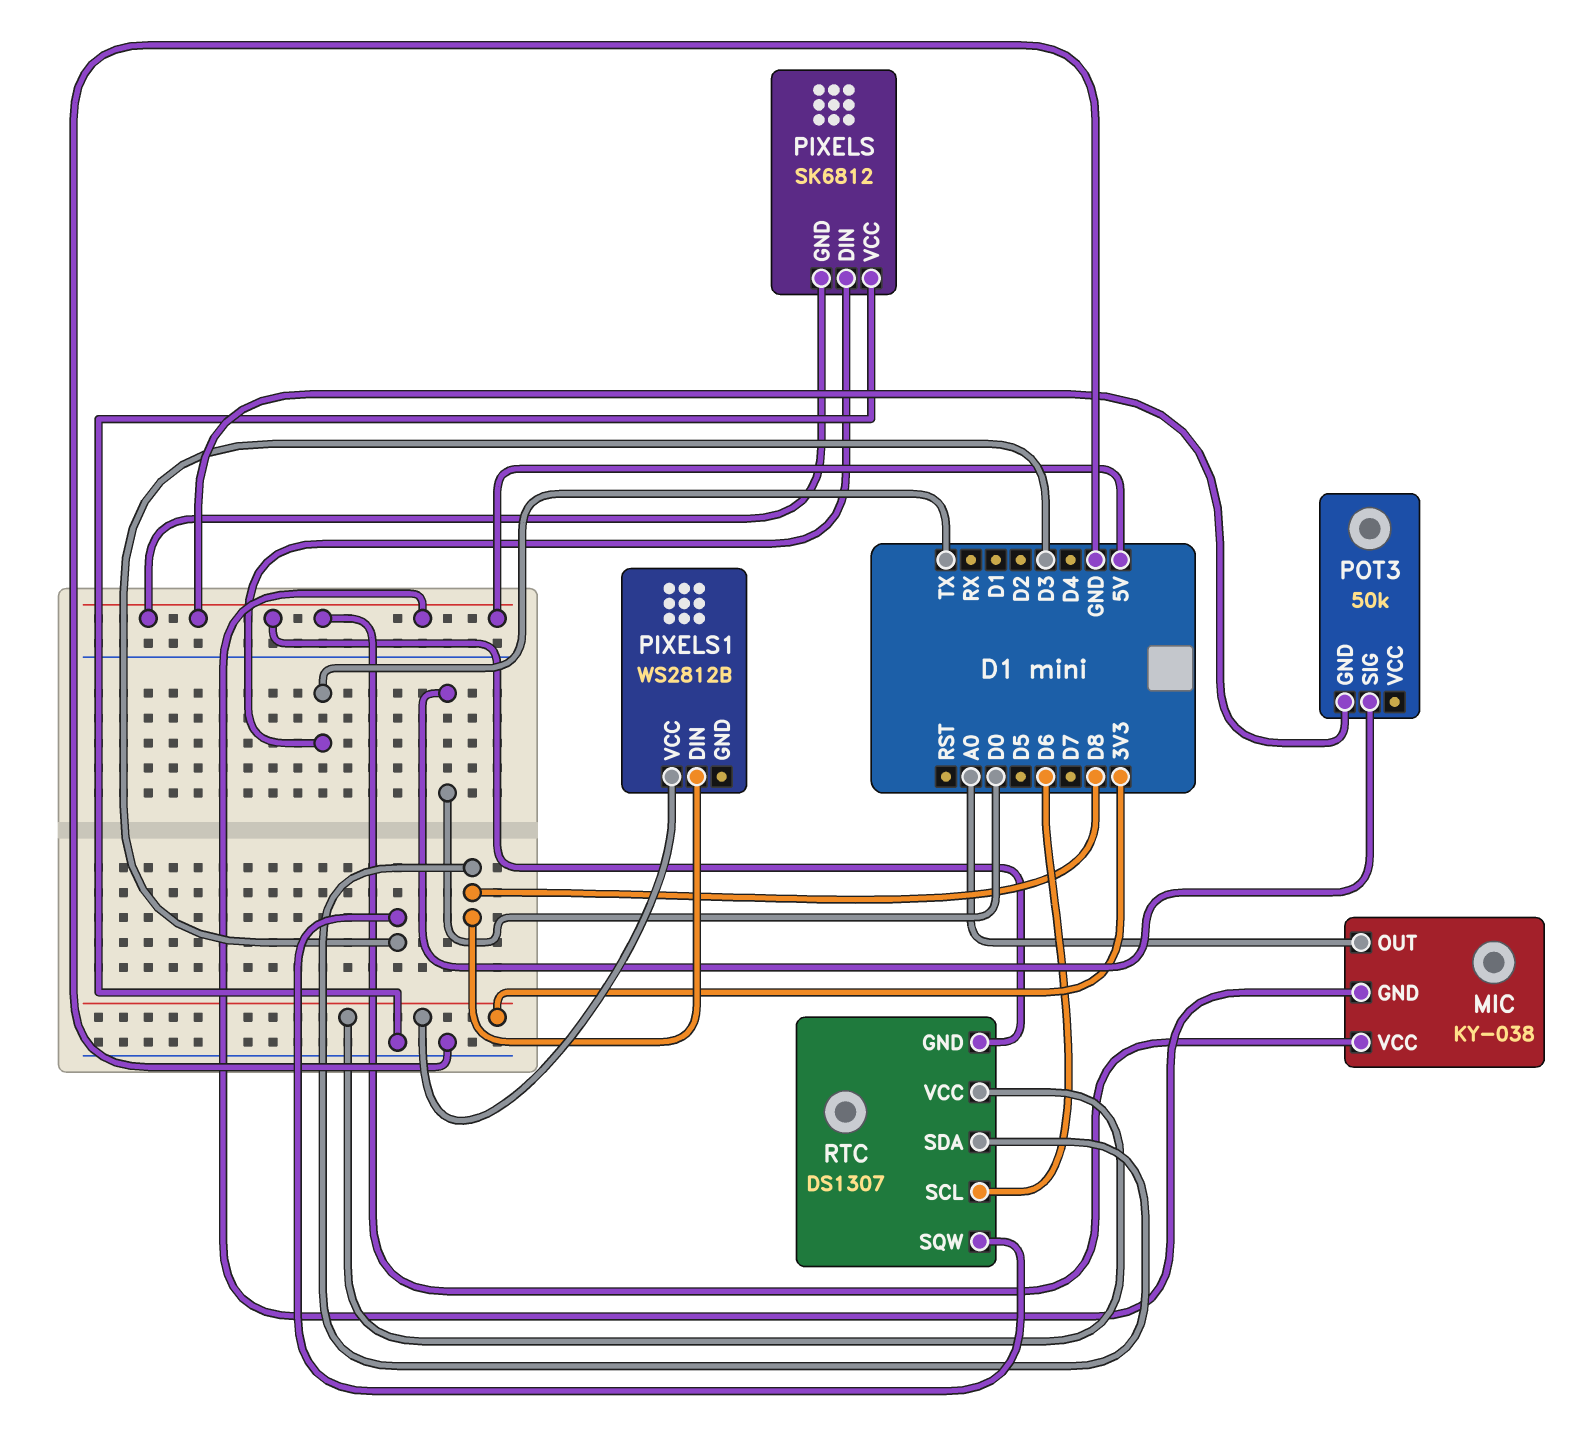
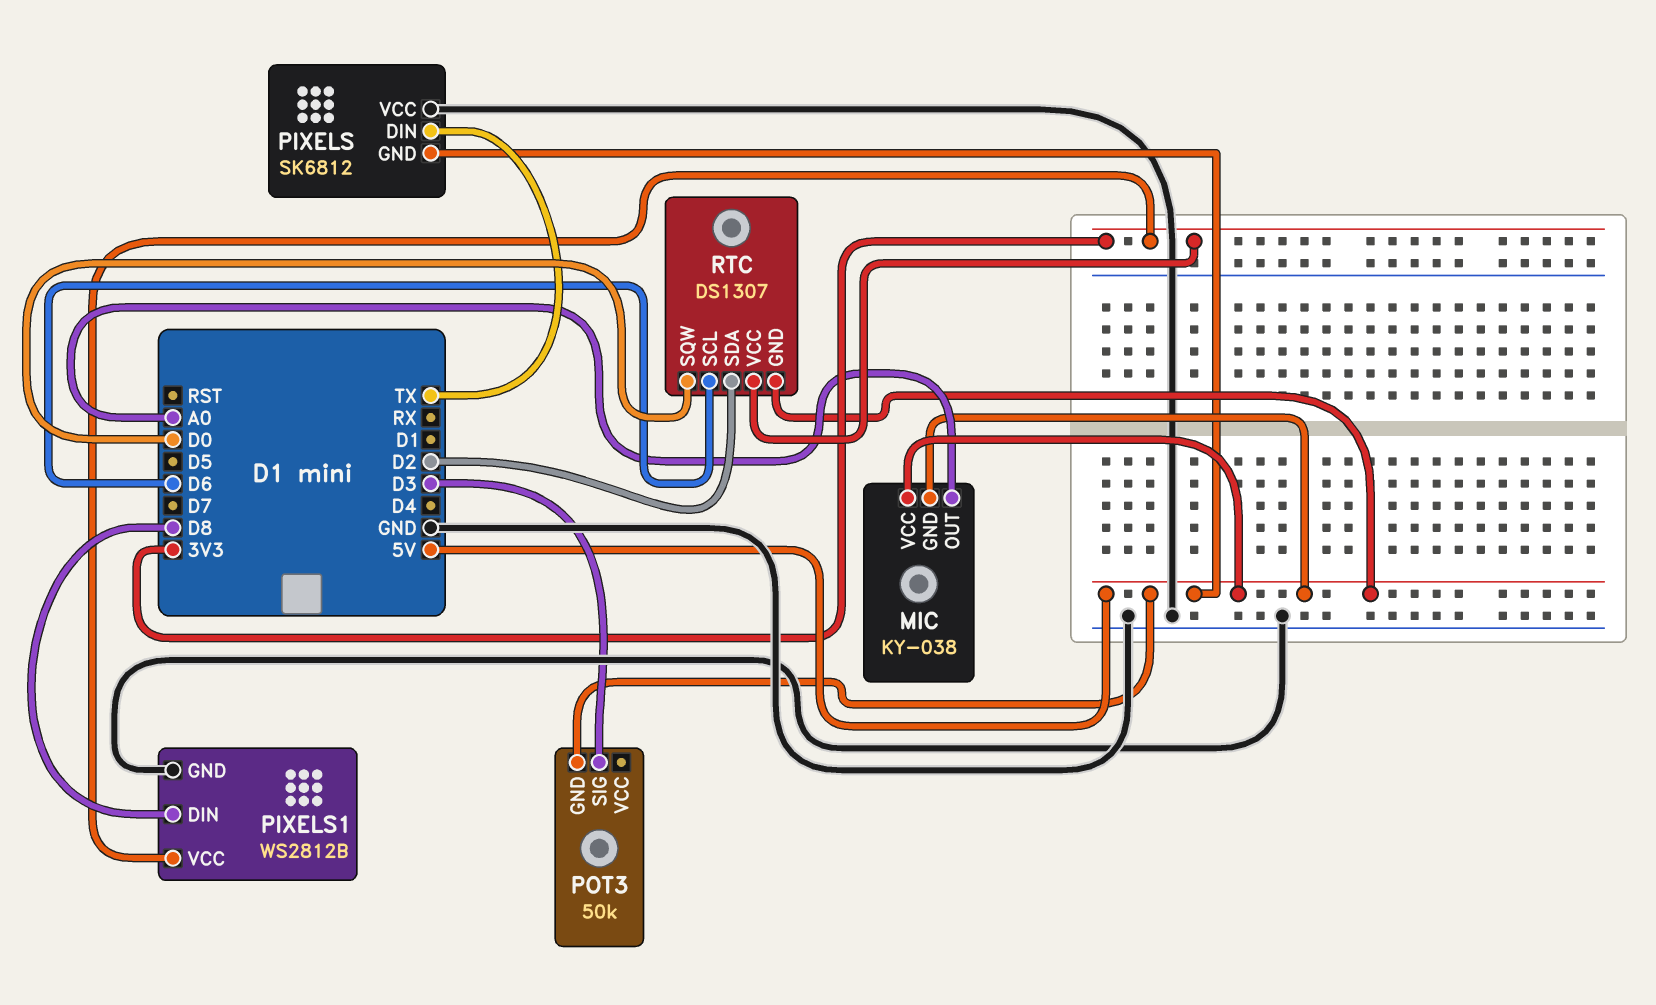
PIXELS1 pin GND: none -> GND
POT3 pin SIG: D0 -> D3
RTC pin SDA: D8 -> D2
RTC pin SQW: D3 -> D0

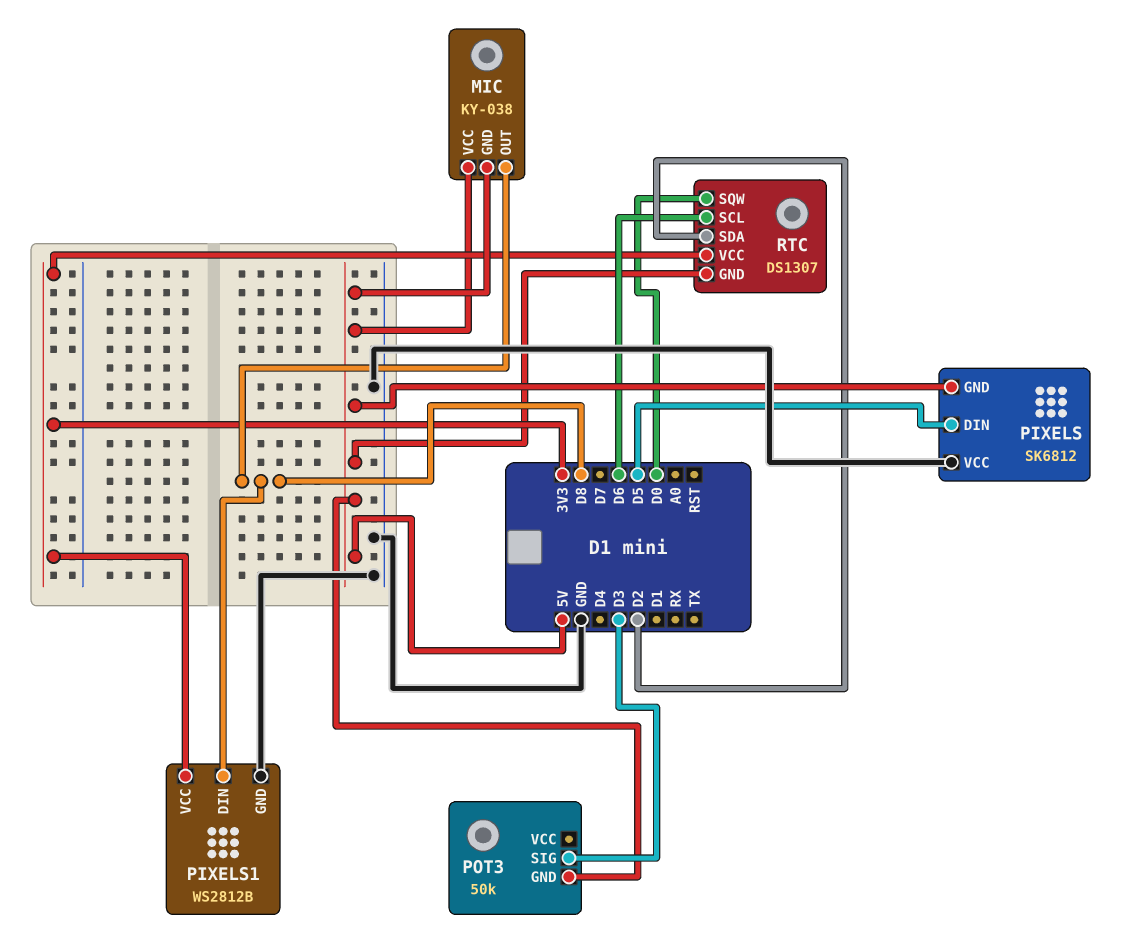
MIC pin OUT: A0 -> D8
PIXELS pin DIN: TX -> D5

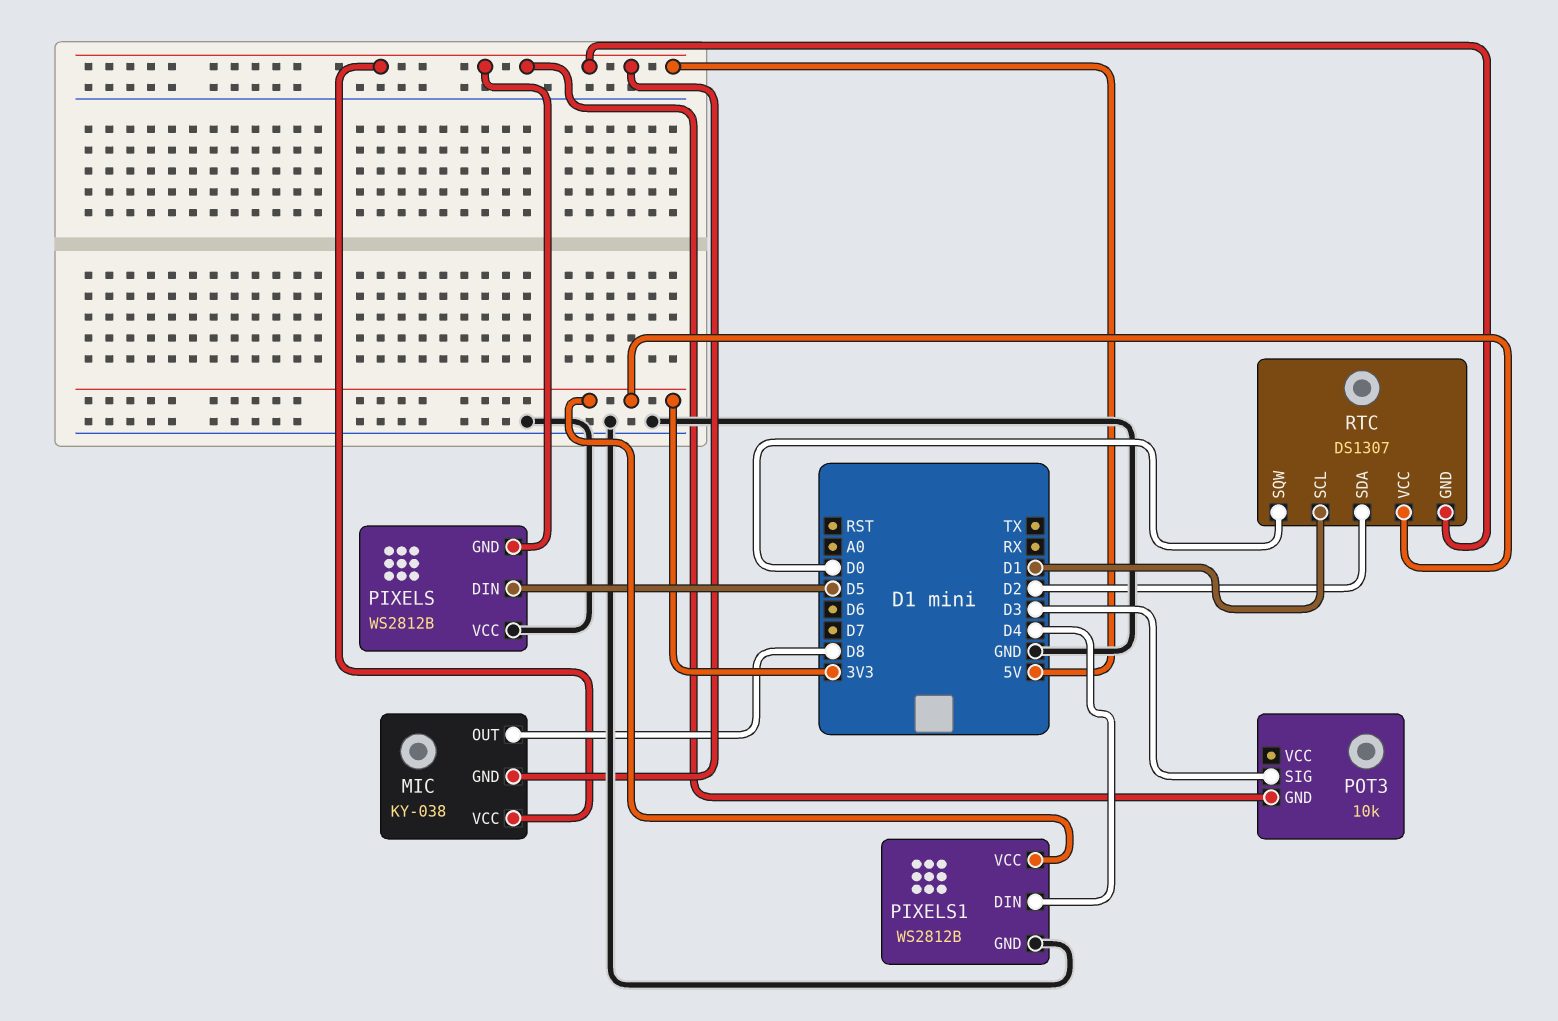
PIXELS: SK6812 -> WS2812B
PIXELS1 pin DIN: D8 -> D4
POT3: 50k -> 10k
RTC pin SCL: D6 -> D1

